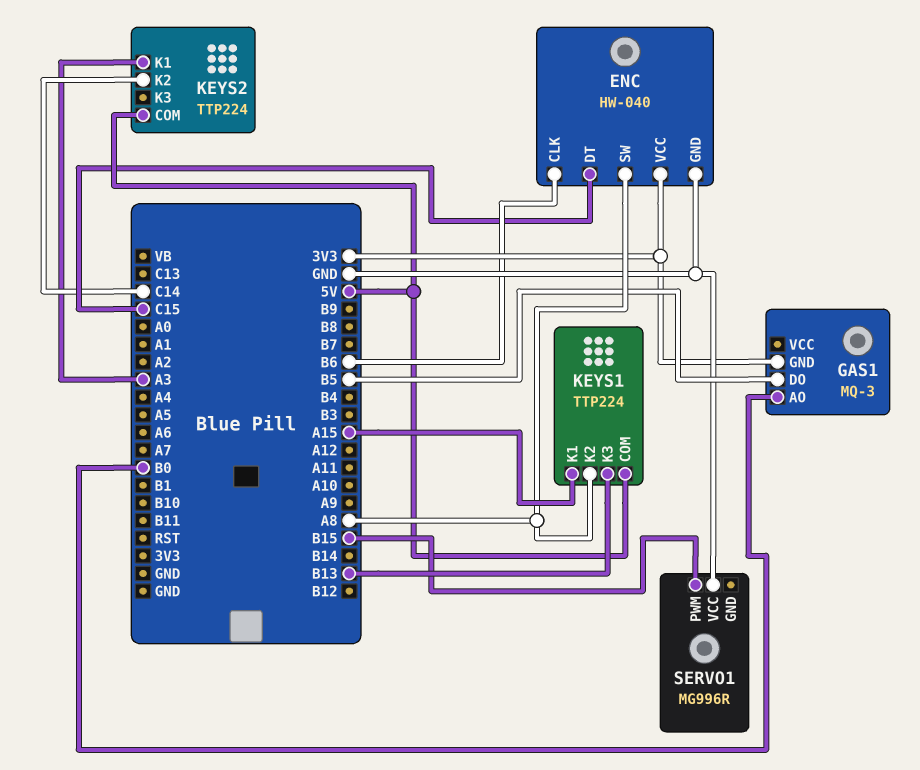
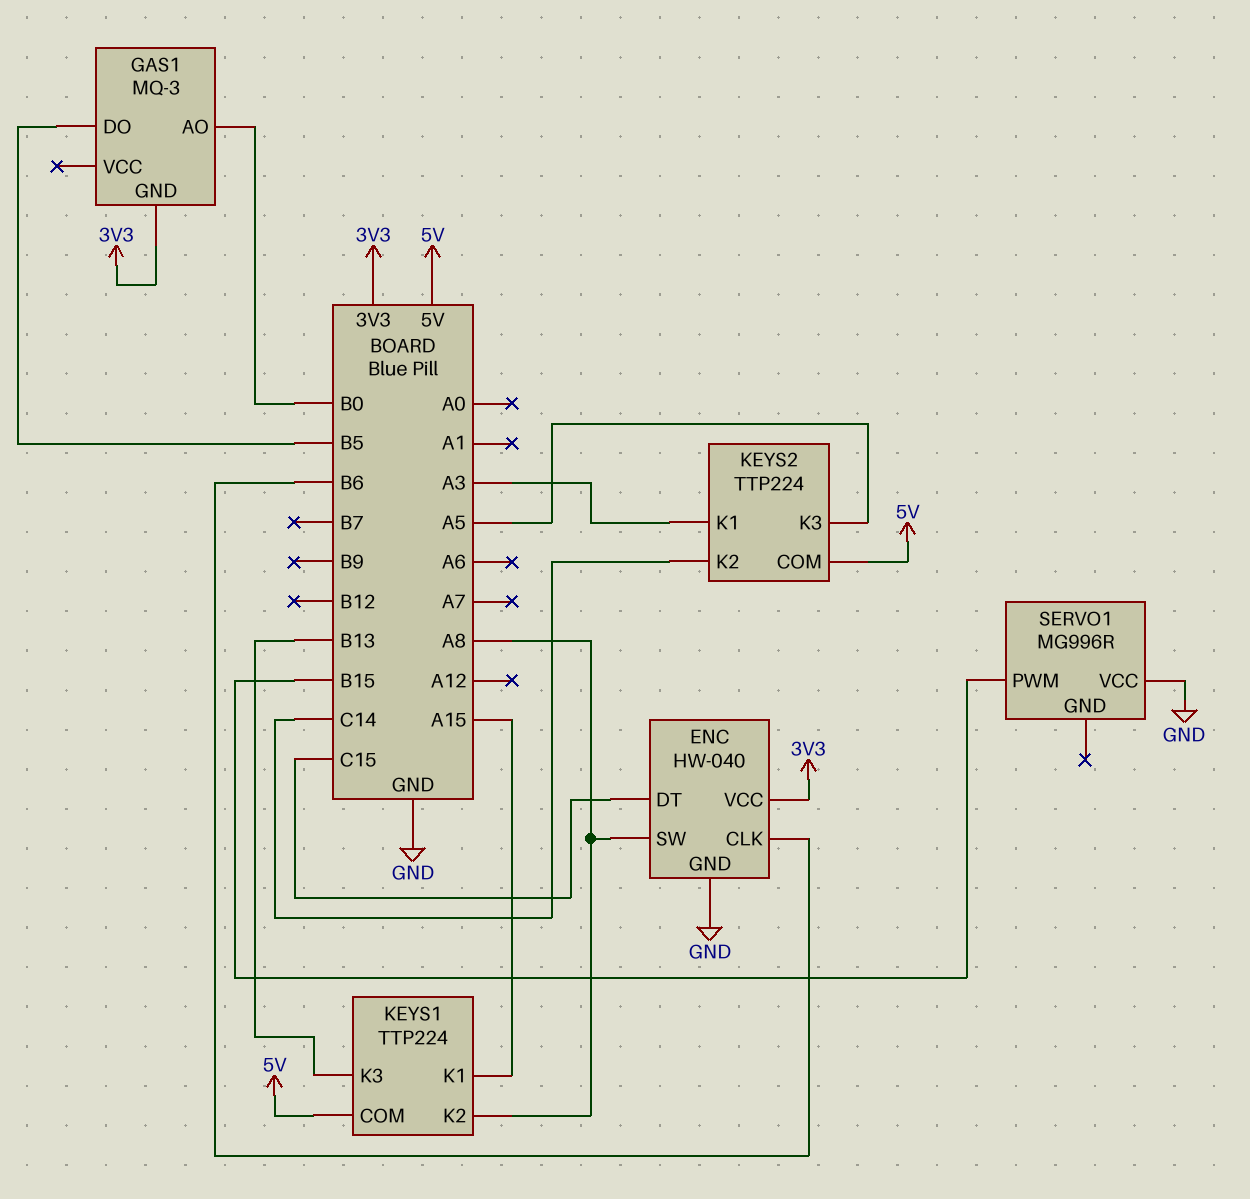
KEYS2 pin K3: none -> A5

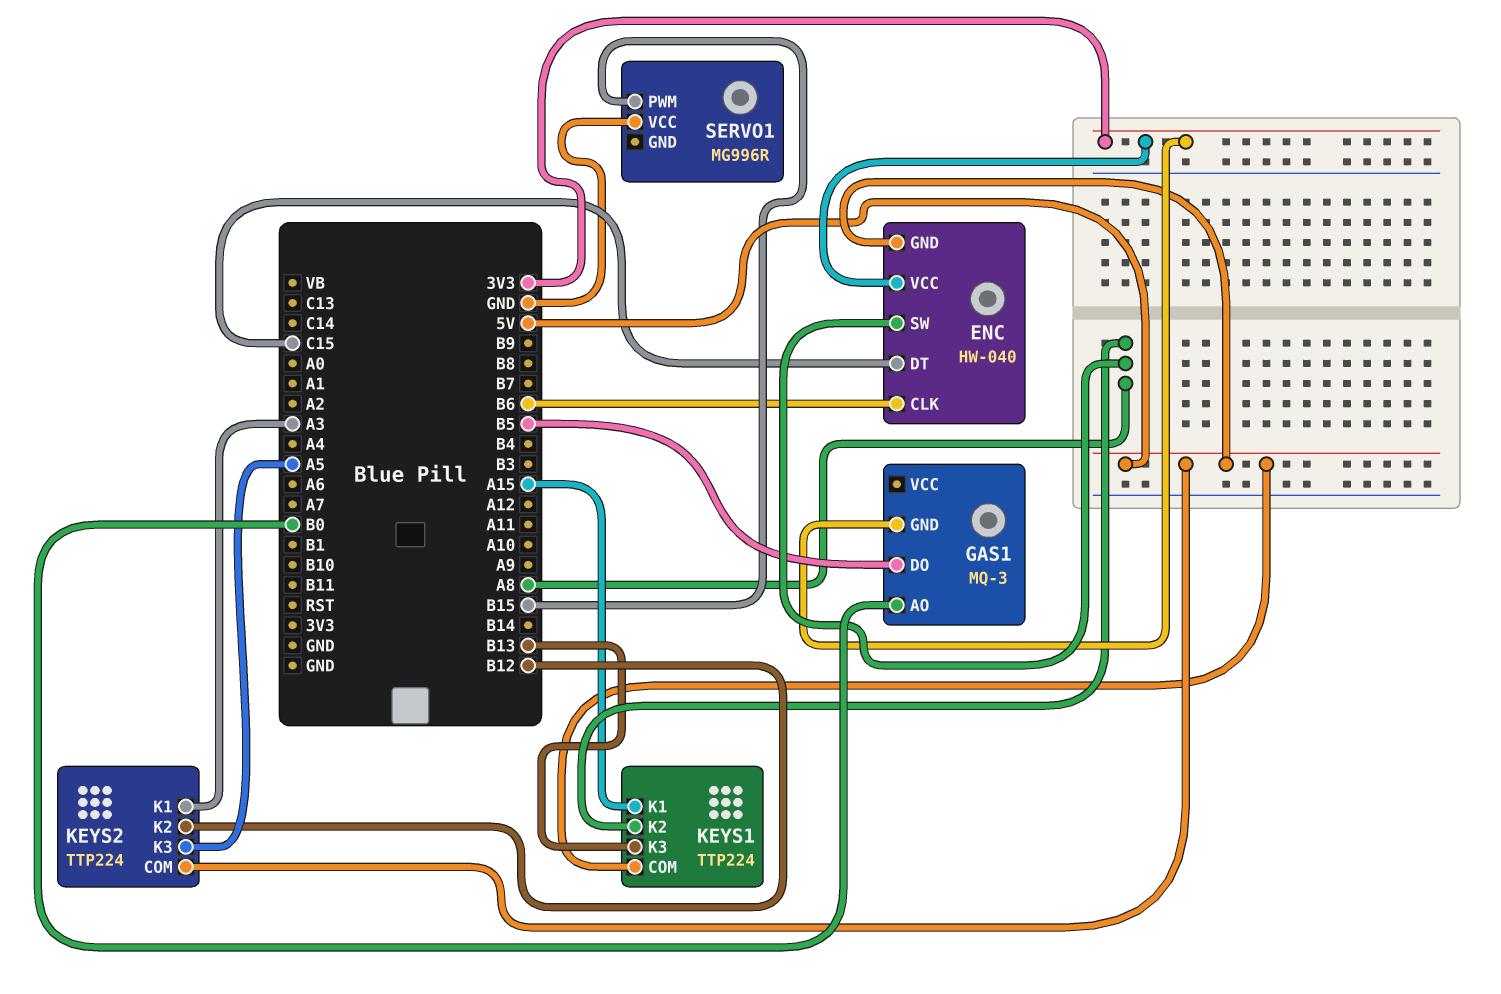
ENC pin GND: GND -> 5V
KEYS2 pin K2: C14 -> B12

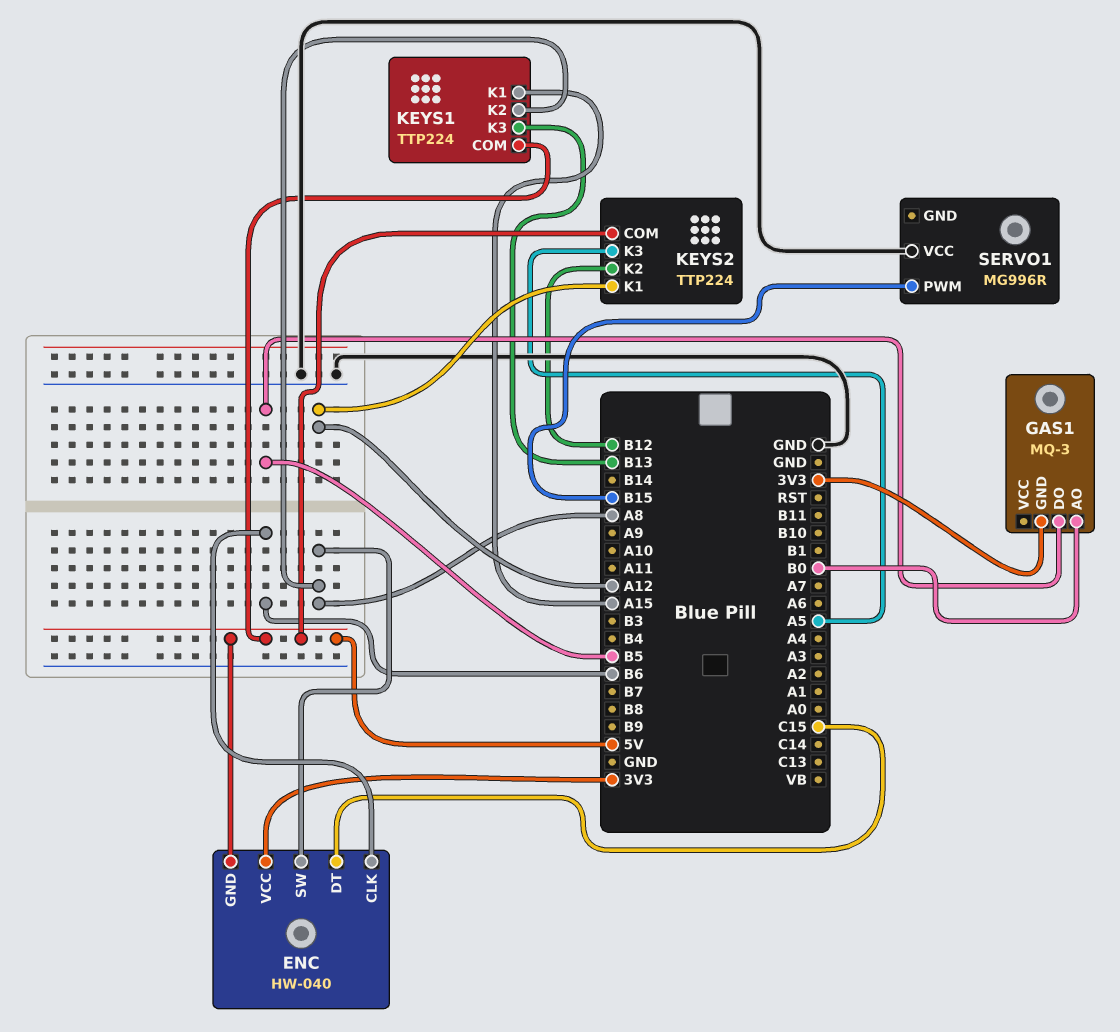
KEYS2 pin K1: A3 -> A12

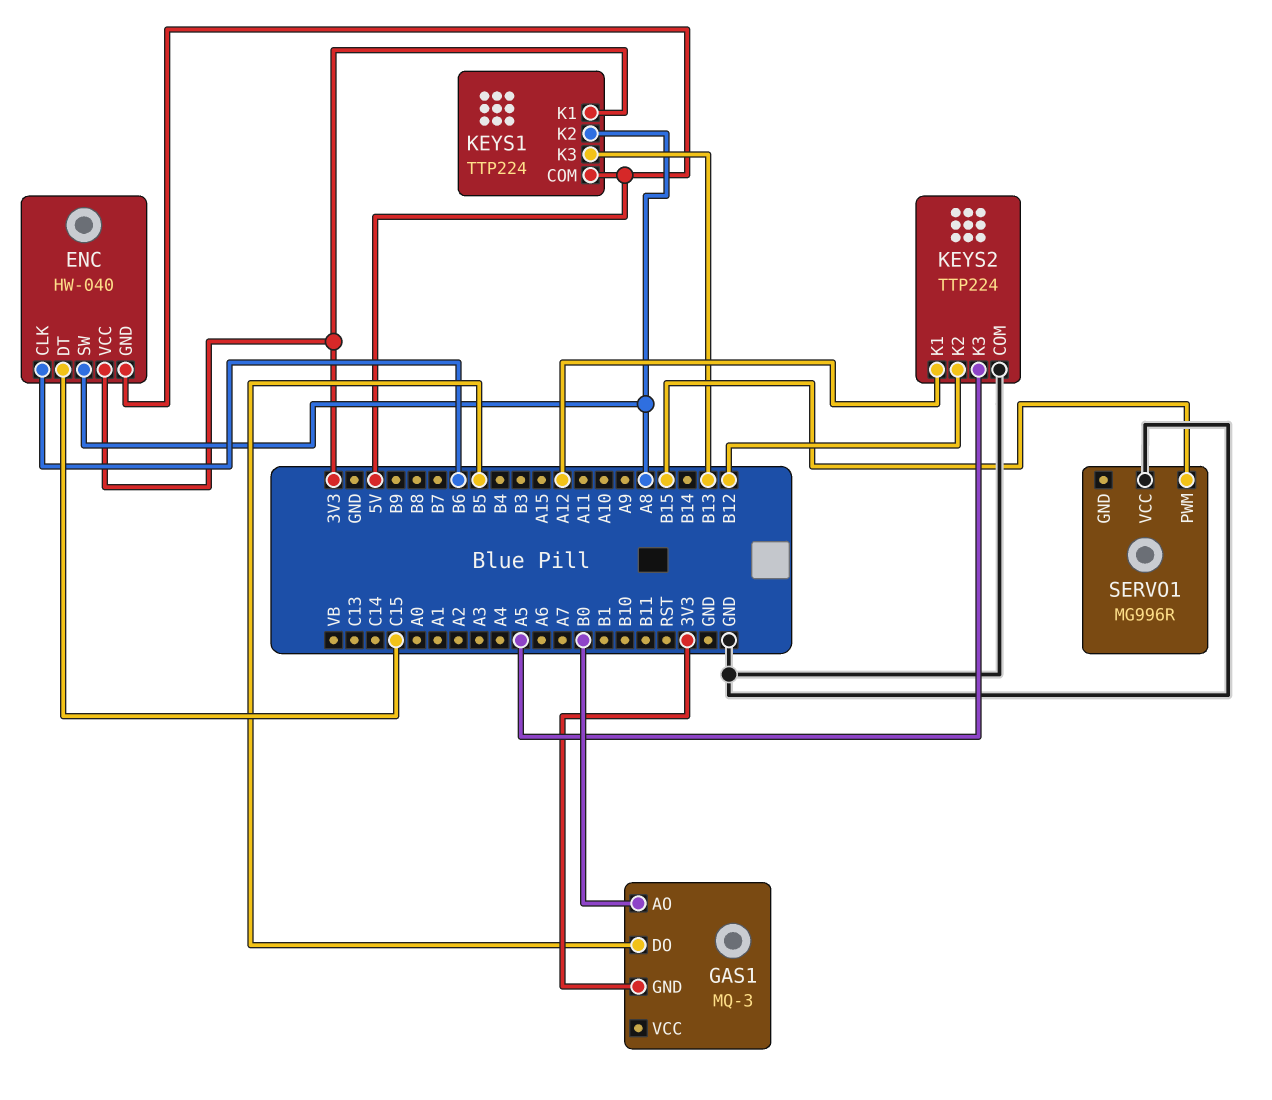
KEYS1 pin K1: A15 -> 3V3
KEYS2 pin COM: 5V -> GND

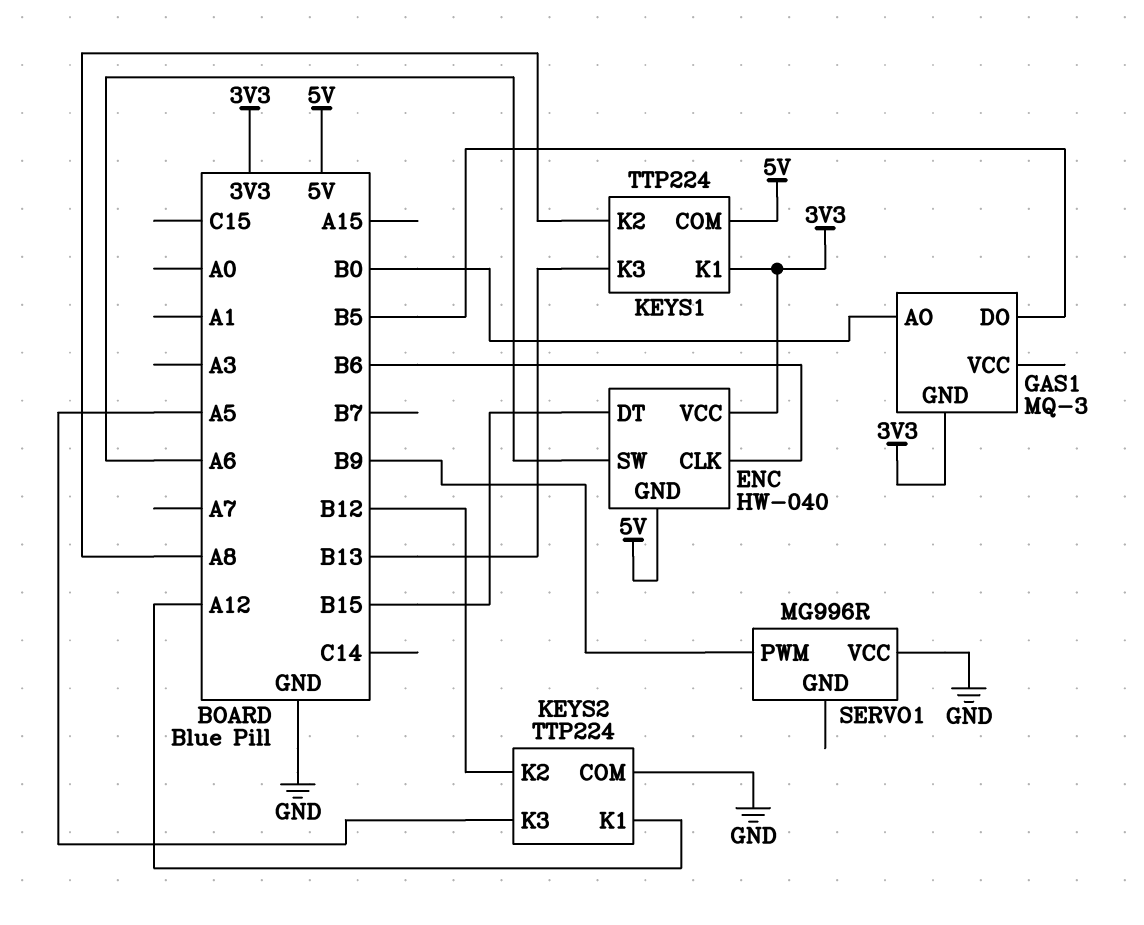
ENC pin DT: C15 -> B15
ENC pin SW: A8 -> A6
SERVO1 pin PWM: B15 -> B9

